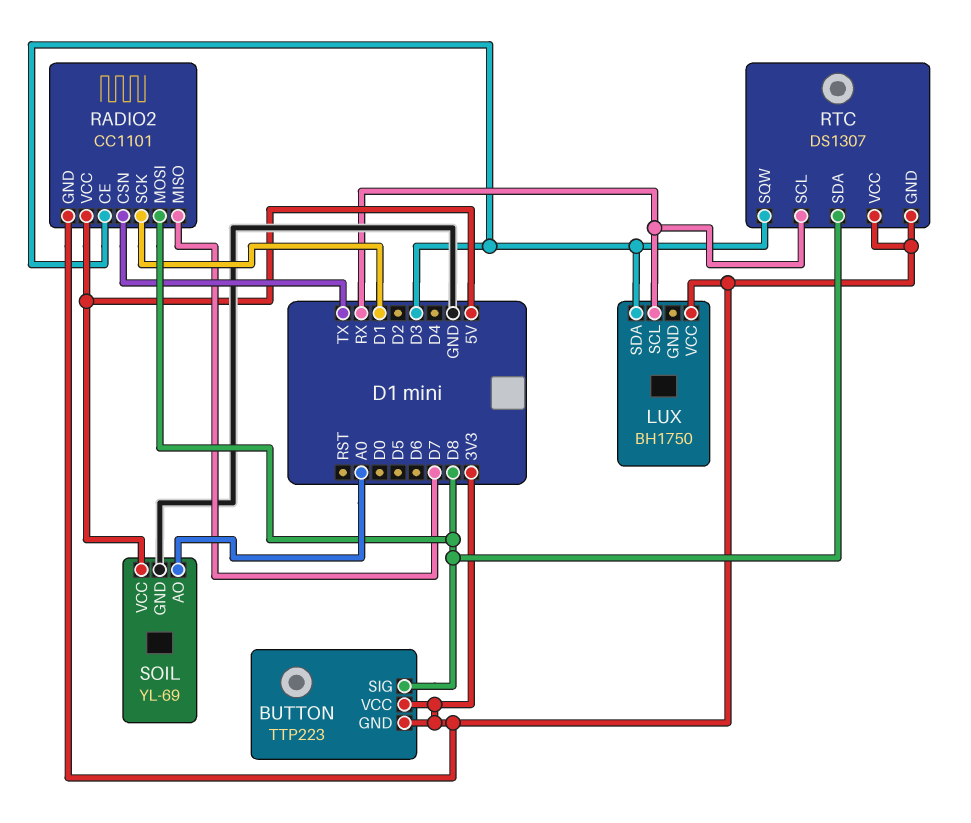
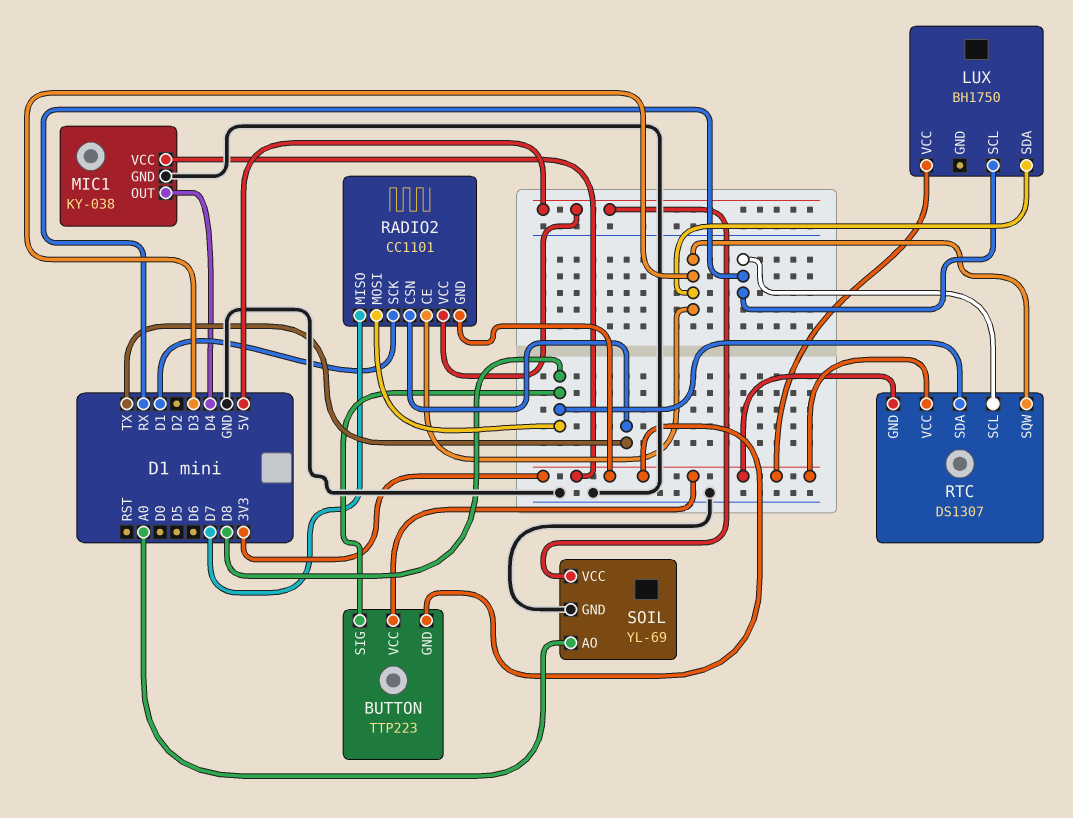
MIC1: none -> KY-038
MIC1 pin GND: none -> GND
MIC1 pin OUT: none -> D4
MIC1 pin VCC: none -> 3V3

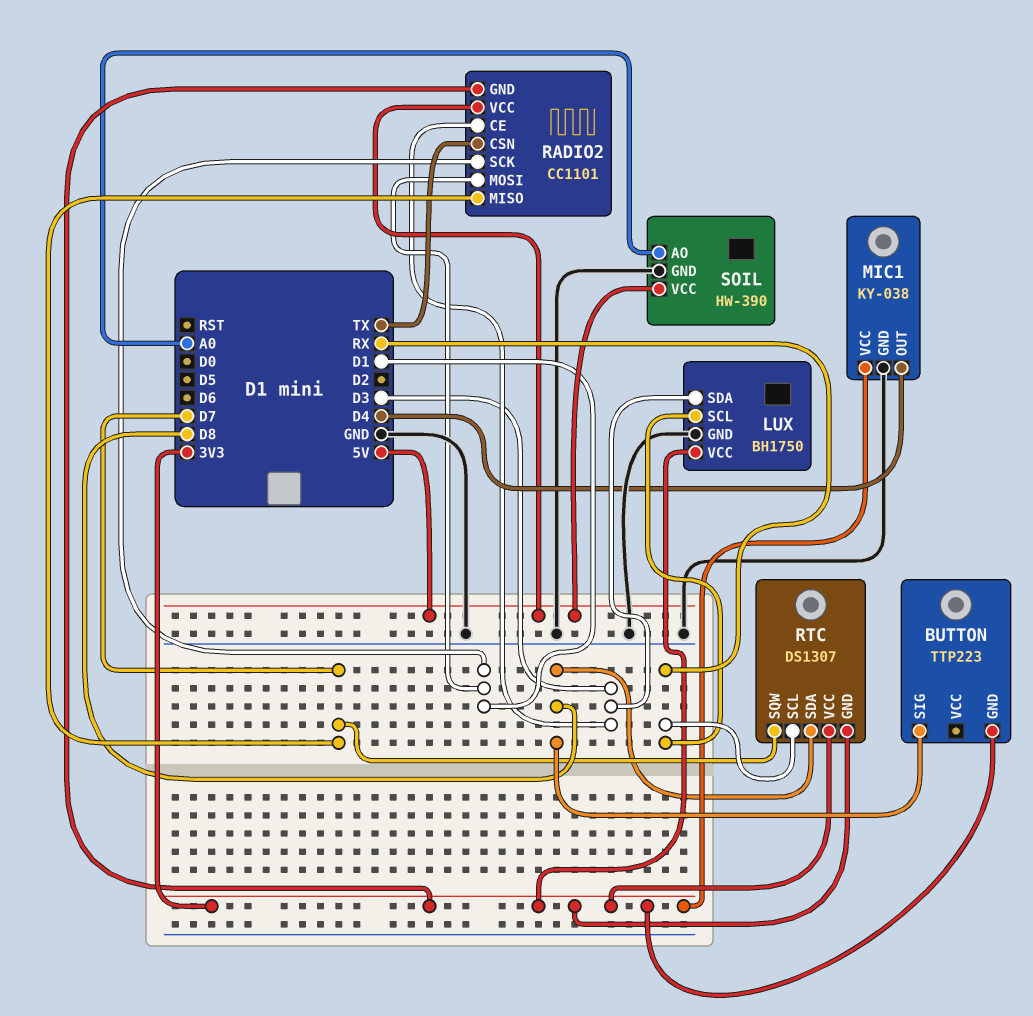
BUTTON pin VCC: 3V3 -> none
LUX pin GND: none -> GND
RADIO2 pin MOSI: D8 -> D1
RTC pin SQW: D3 -> D7
SOIL: YL-69 -> HW-390

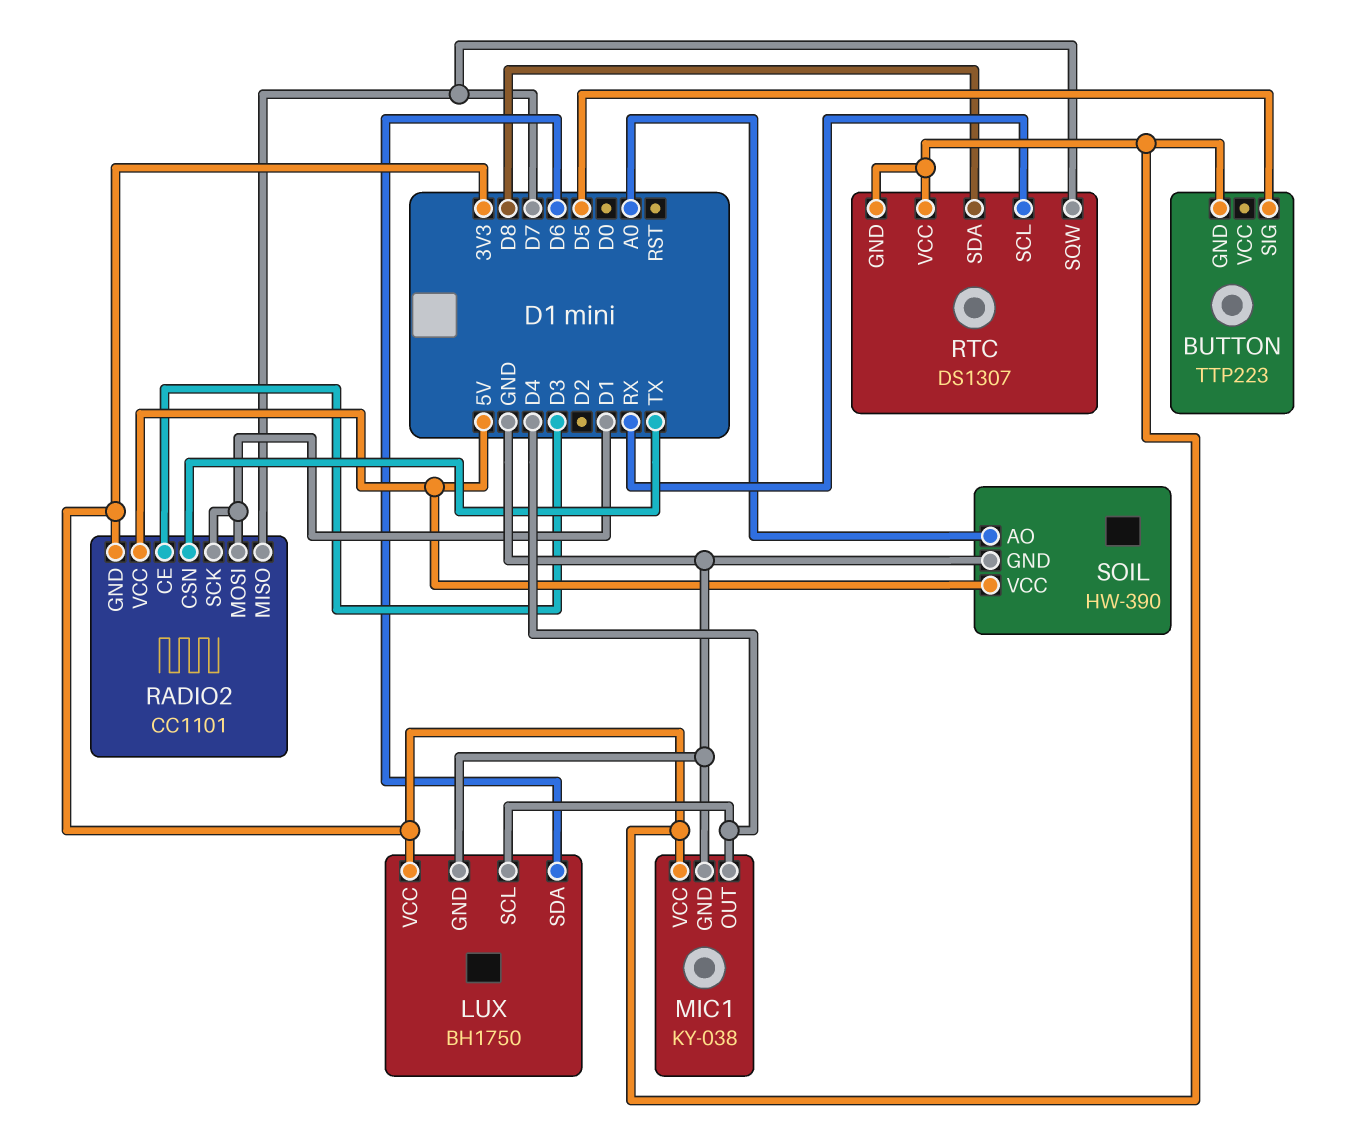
BUTTON pin SIG: D8 -> D5
LUX pin SCL: RX -> D4
LUX pin SDA: D3 -> D6

